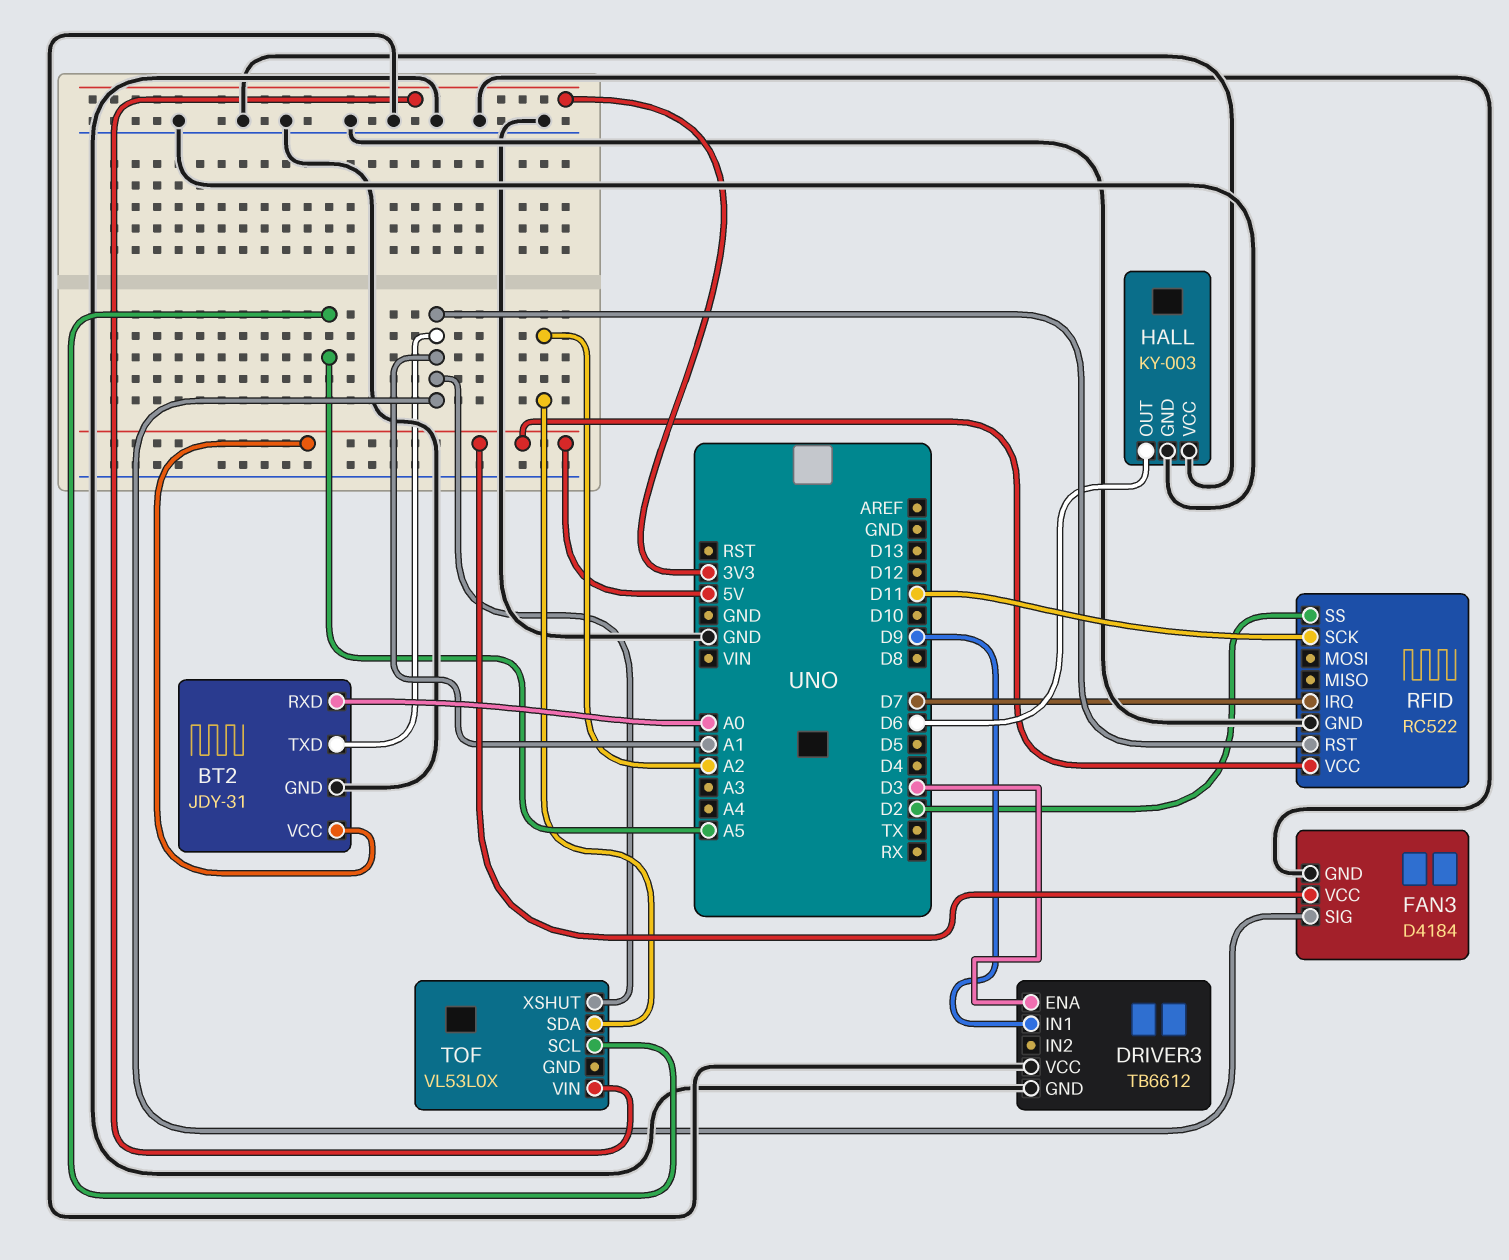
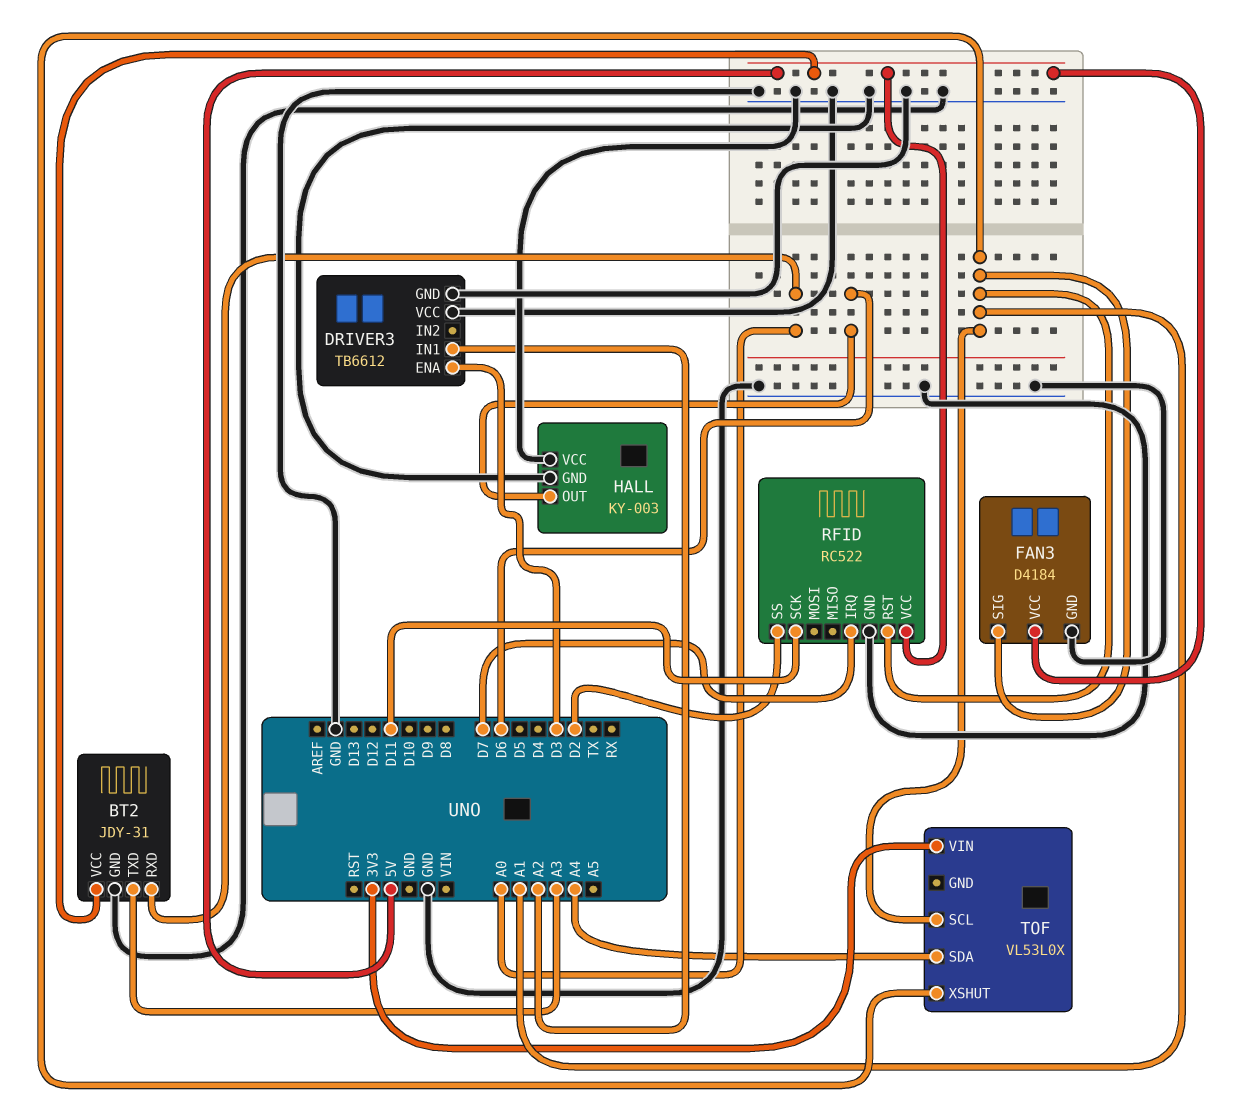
BT2 pin TXD: A1 -> A3
DRIVER3 pin IN1: D9 -> A2
TOF pin SCL: A5 -> A1
TOF pin SDA: A2 -> A4

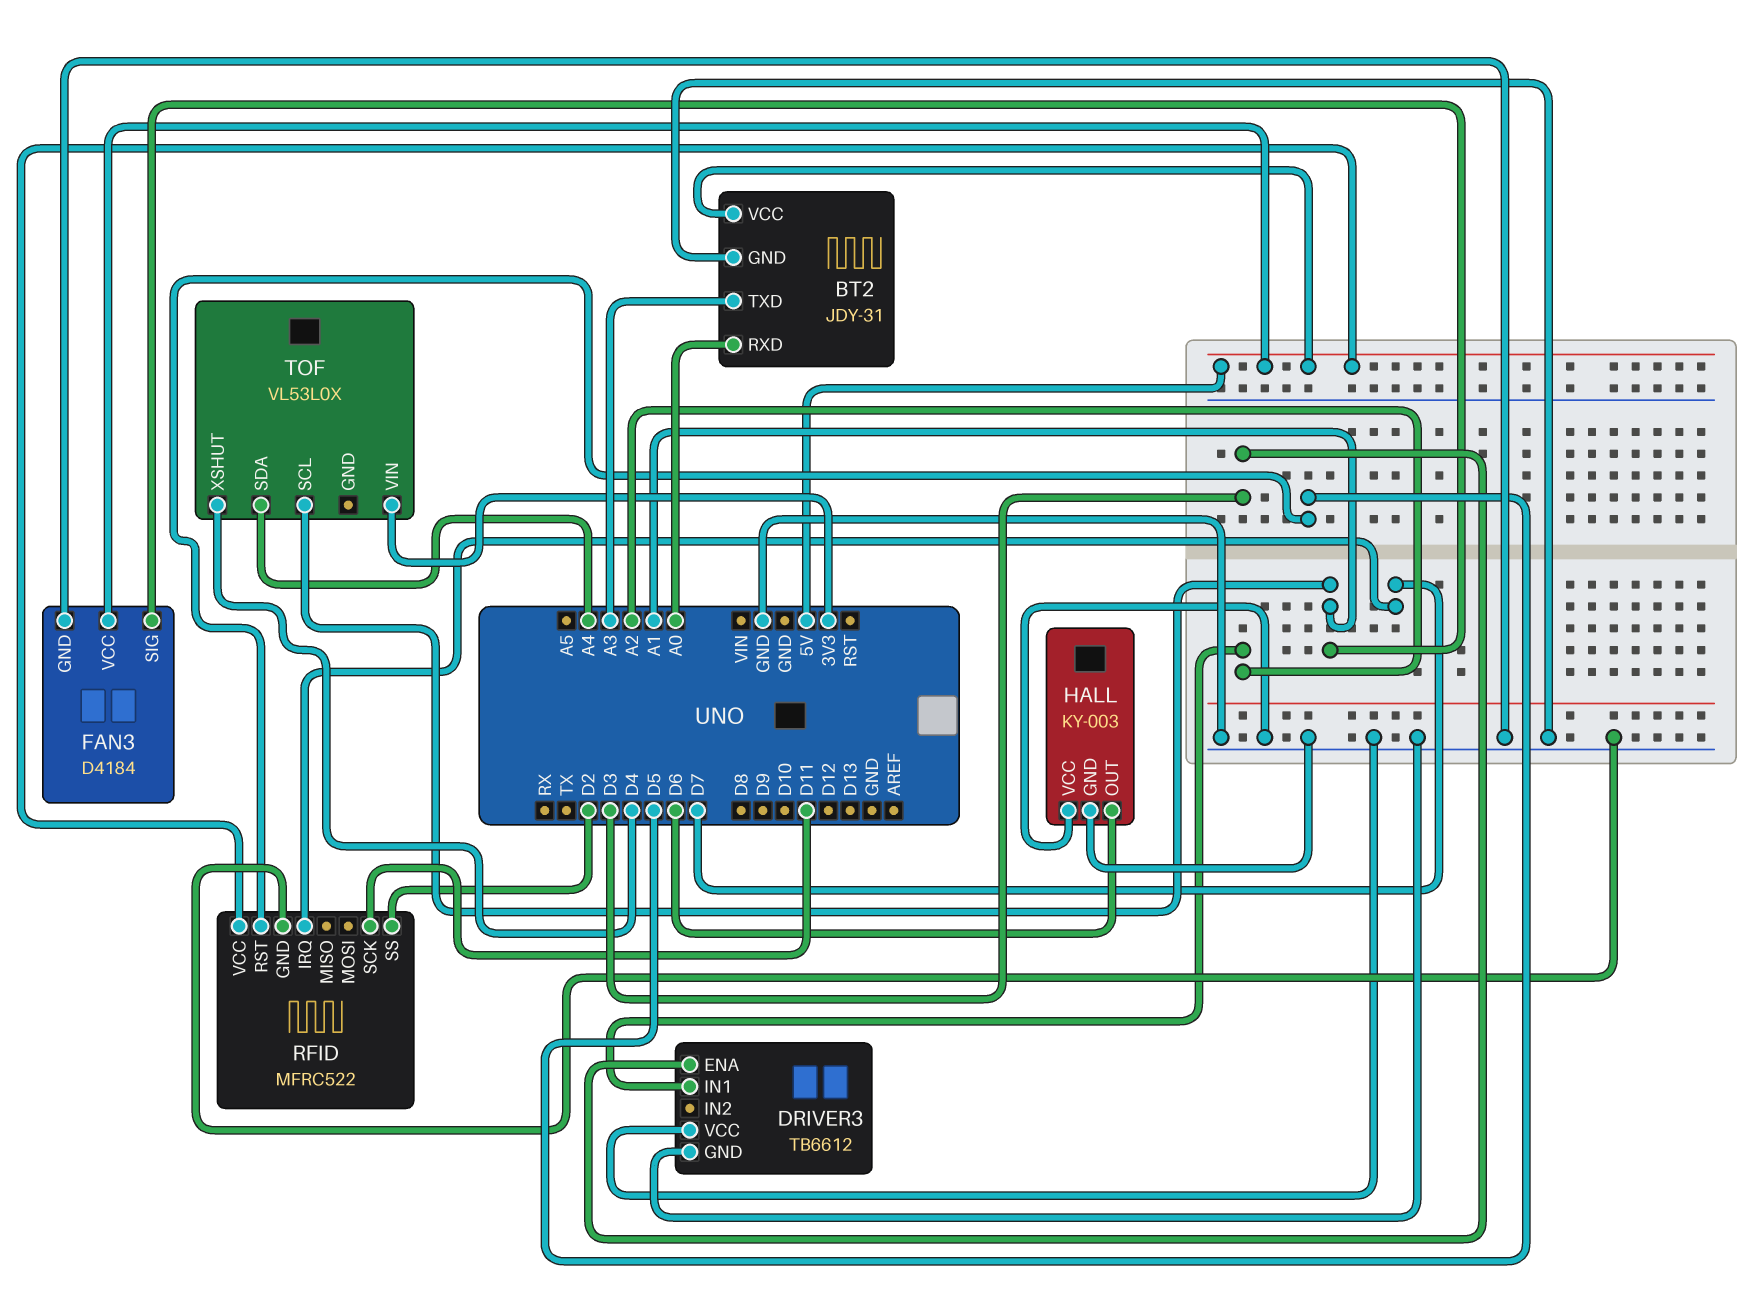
RFID: RC522 -> MFRC522
RFID pin RST: A1 -> D5
TOF pin XSHUT: A1 -> D4

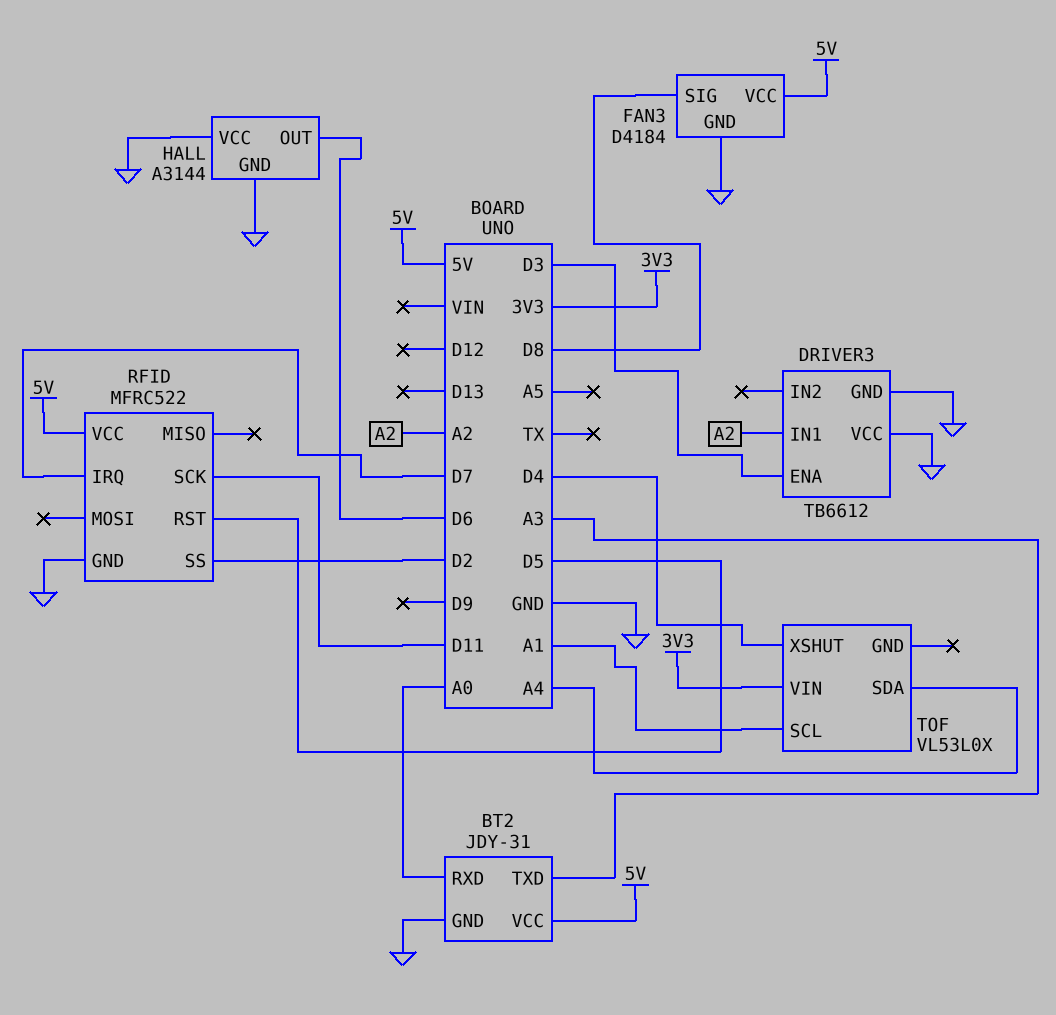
FAN3 pin SIG: A1 -> D8
HALL: KY-003 -> A3144

